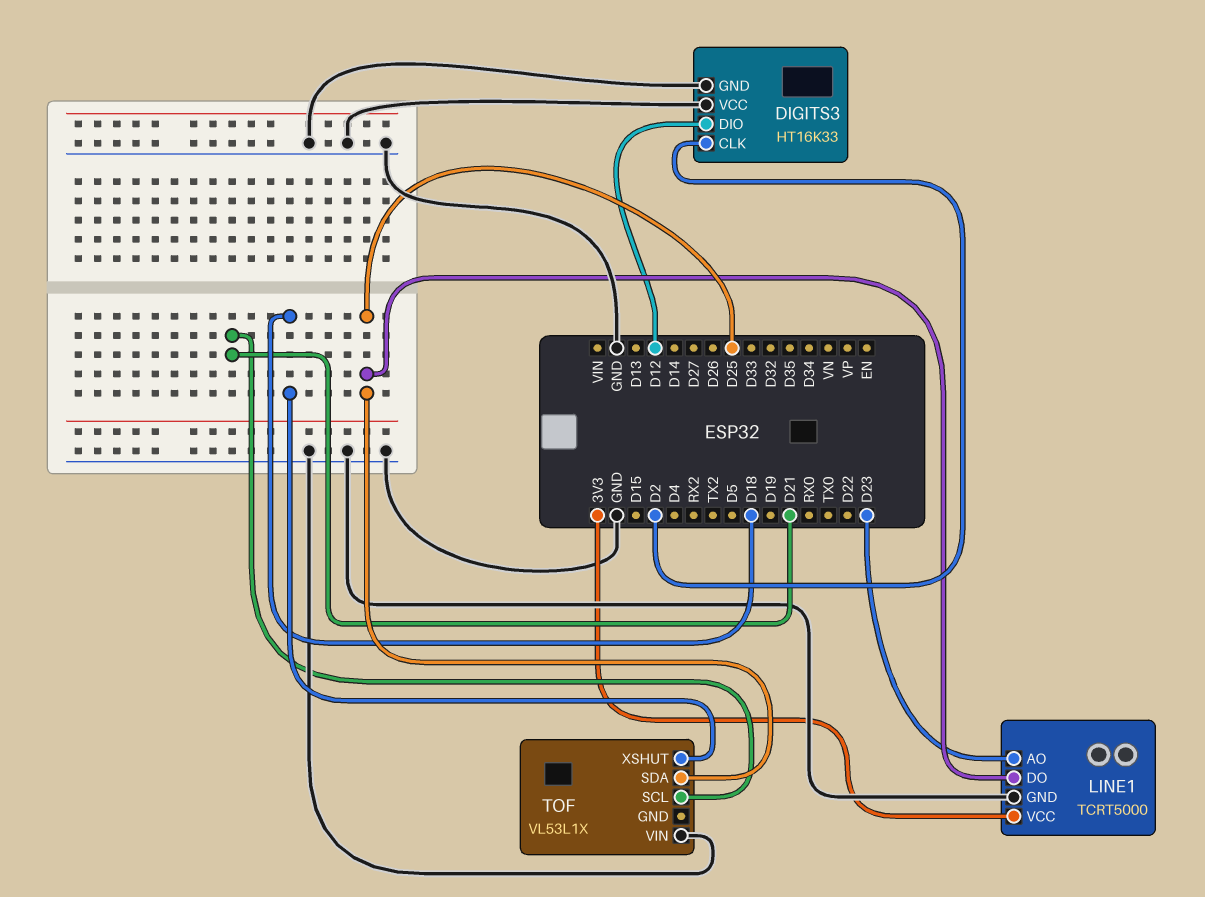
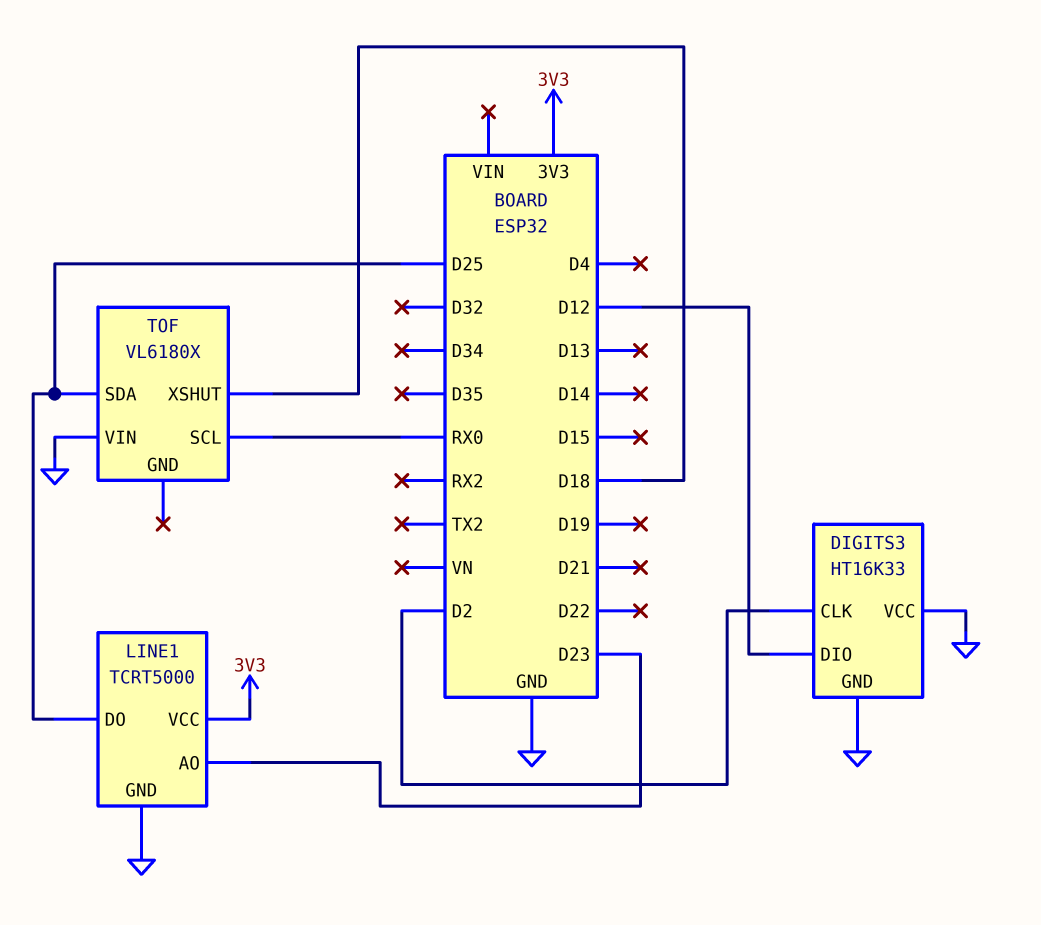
TOF: VL53L1X -> VL6180X
TOF pin SCL: D21 -> RX0

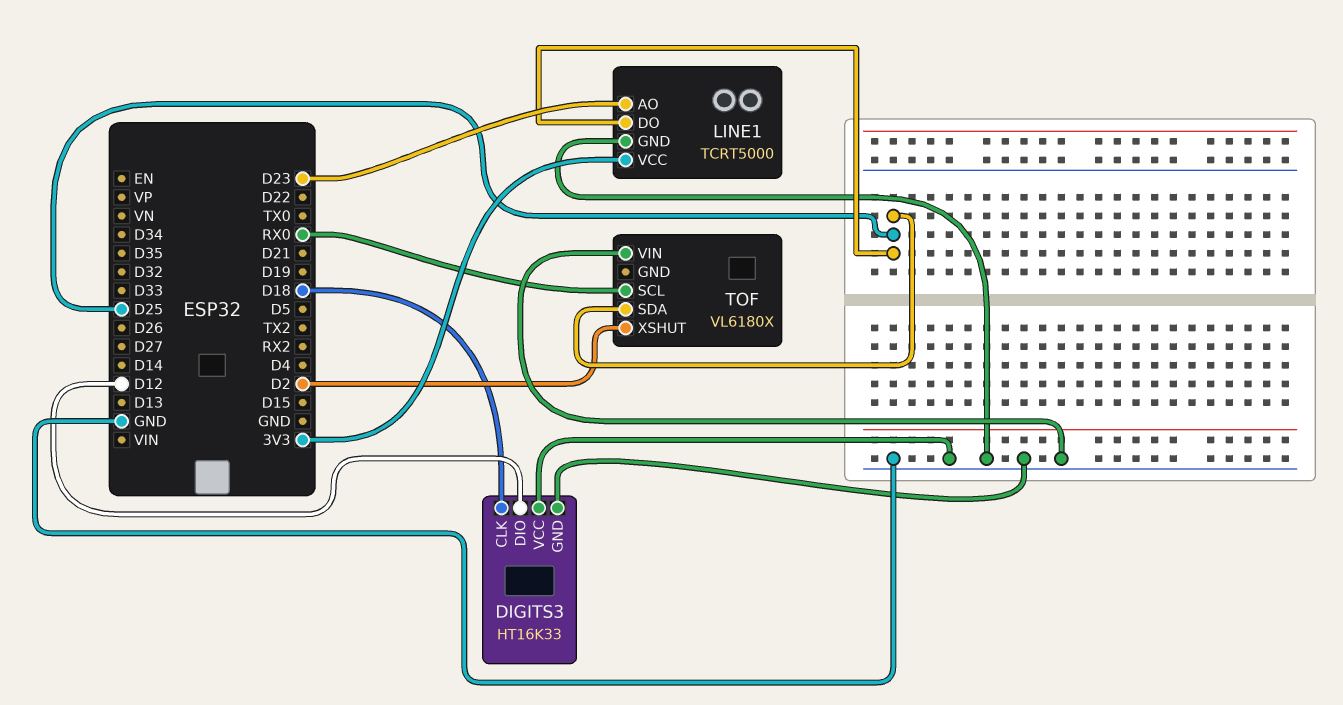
DIGITS3 pin CLK: D2 -> D18
TOF pin XSHUT: D18 -> D2

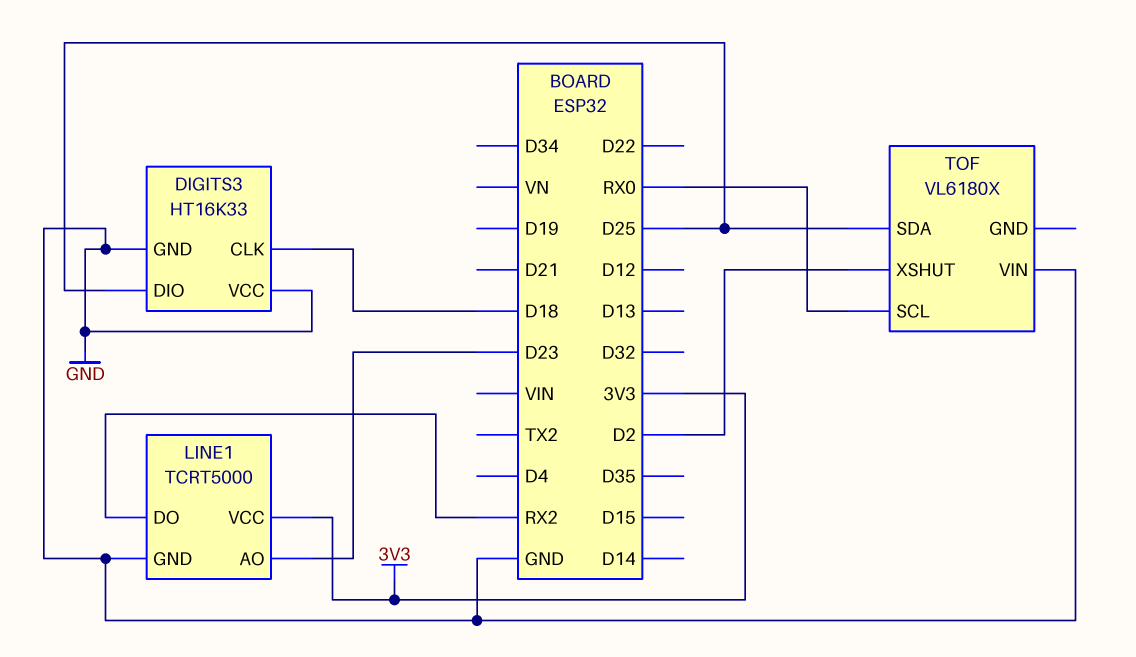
DIGITS3 pin DIO: D12 -> D25
LINE1 pin DO: D25 -> RX2

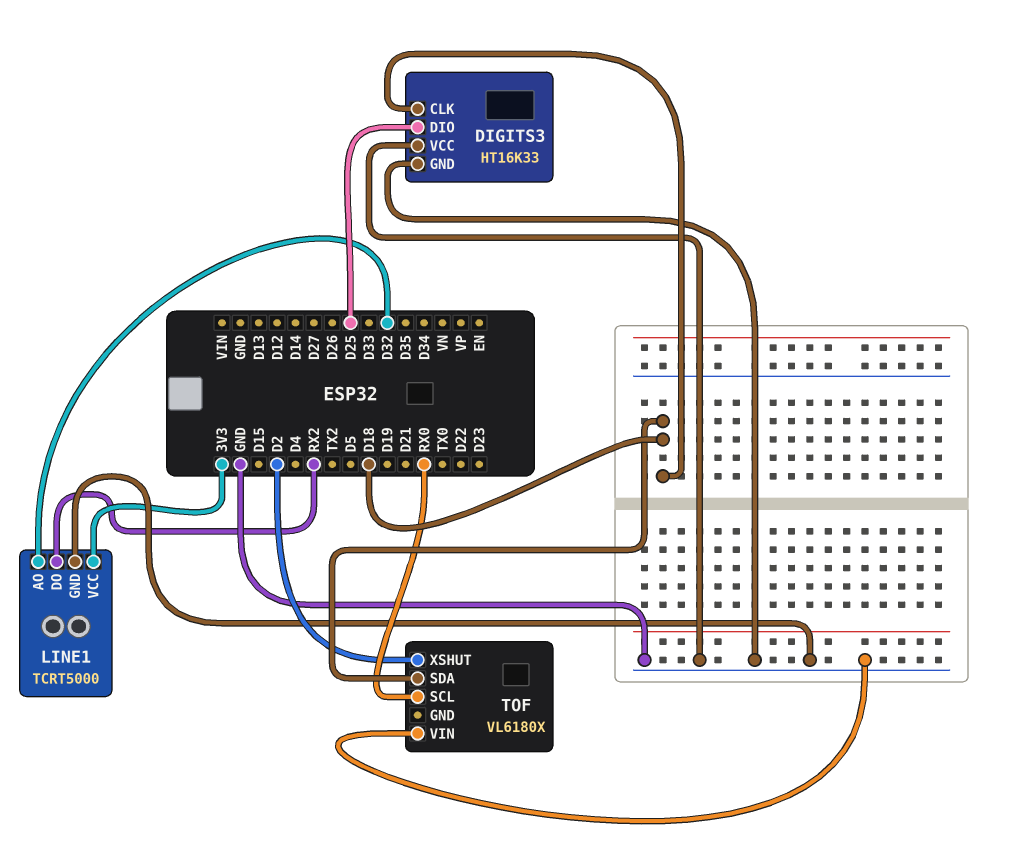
LINE1 pin AO: D23 -> D32
TOF pin SDA: D25 -> D18

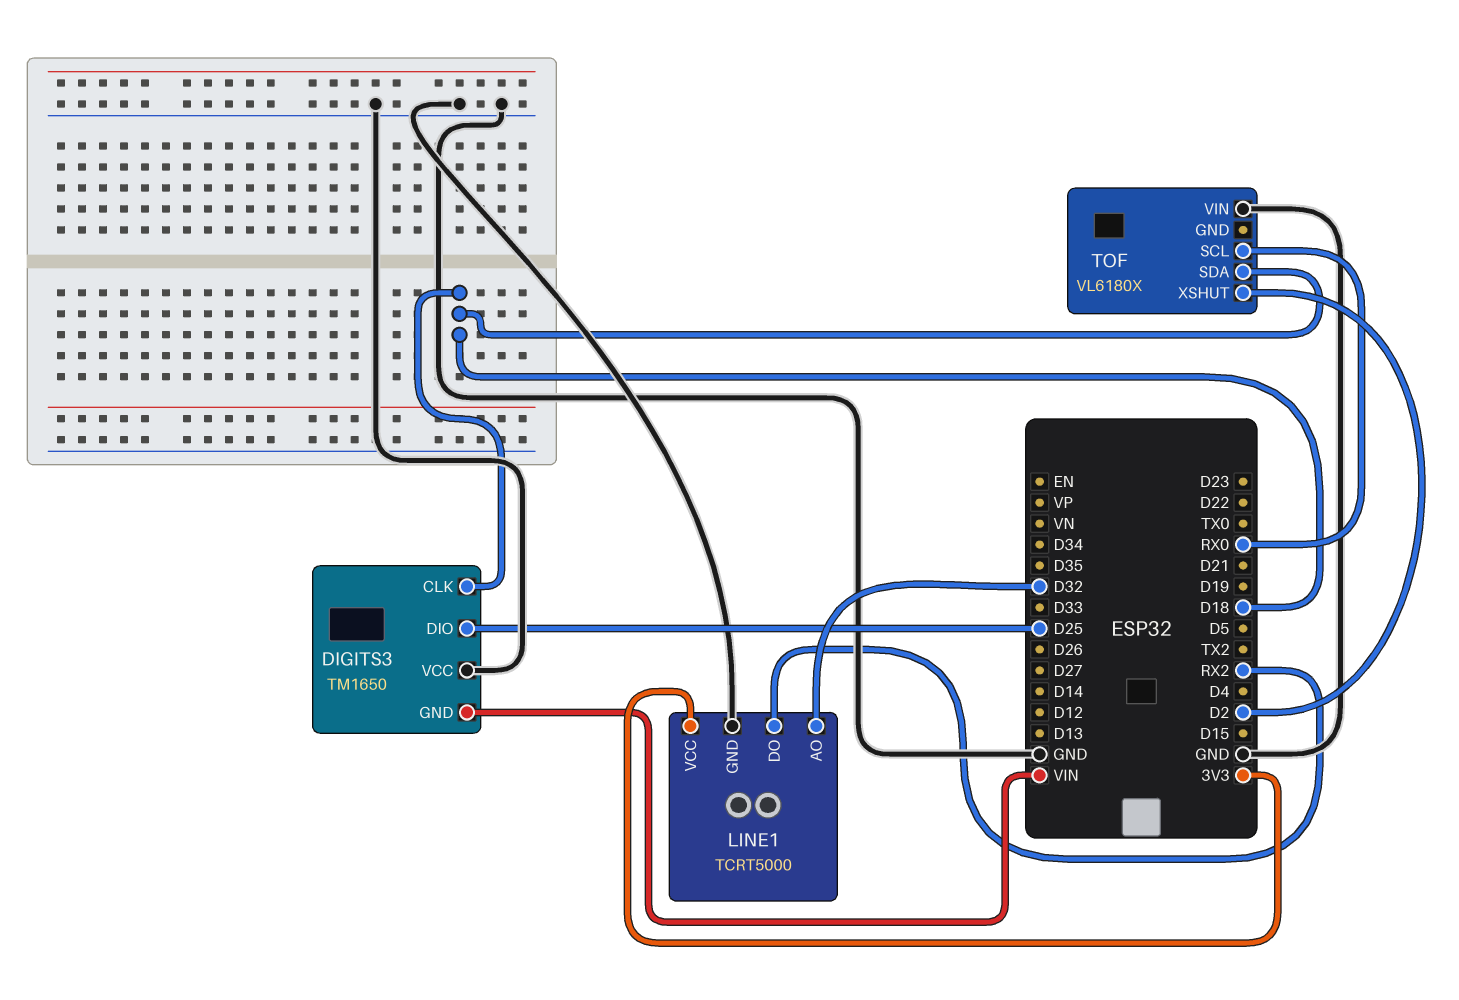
DIGITS3: HT16K33 -> TM1650
DIGITS3 pin GND: GND -> VIN

